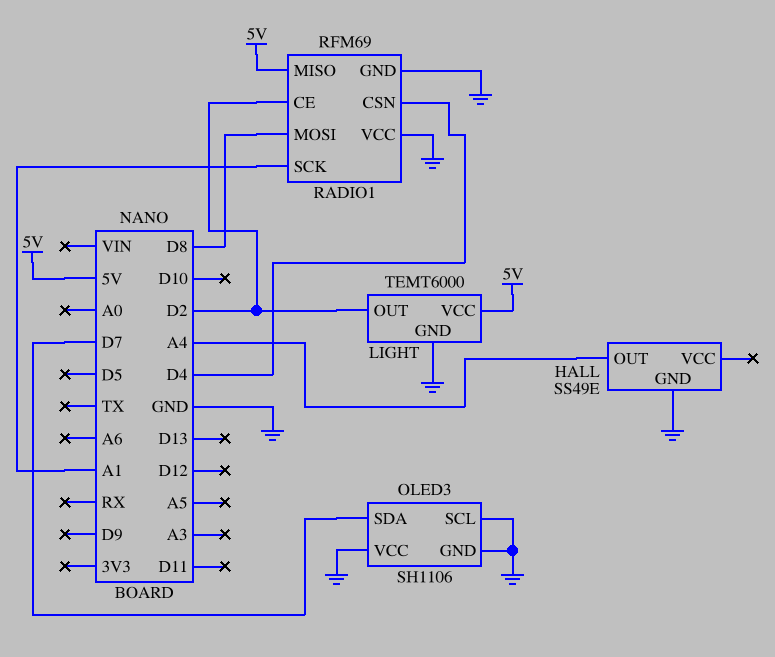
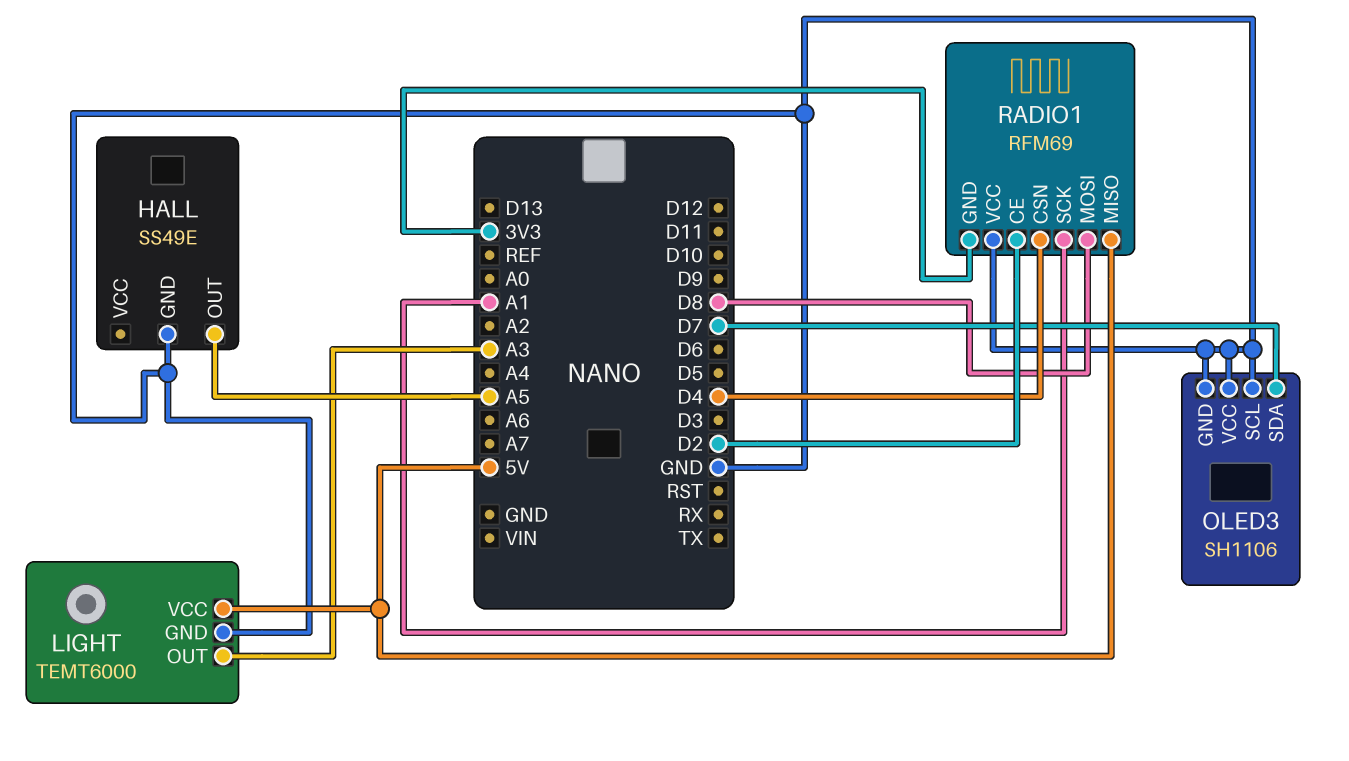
HALL pin OUT: A4 -> A5
LIGHT pin OUT: D2 -> A3
RADIO1 pin GND: GND -> 3V3

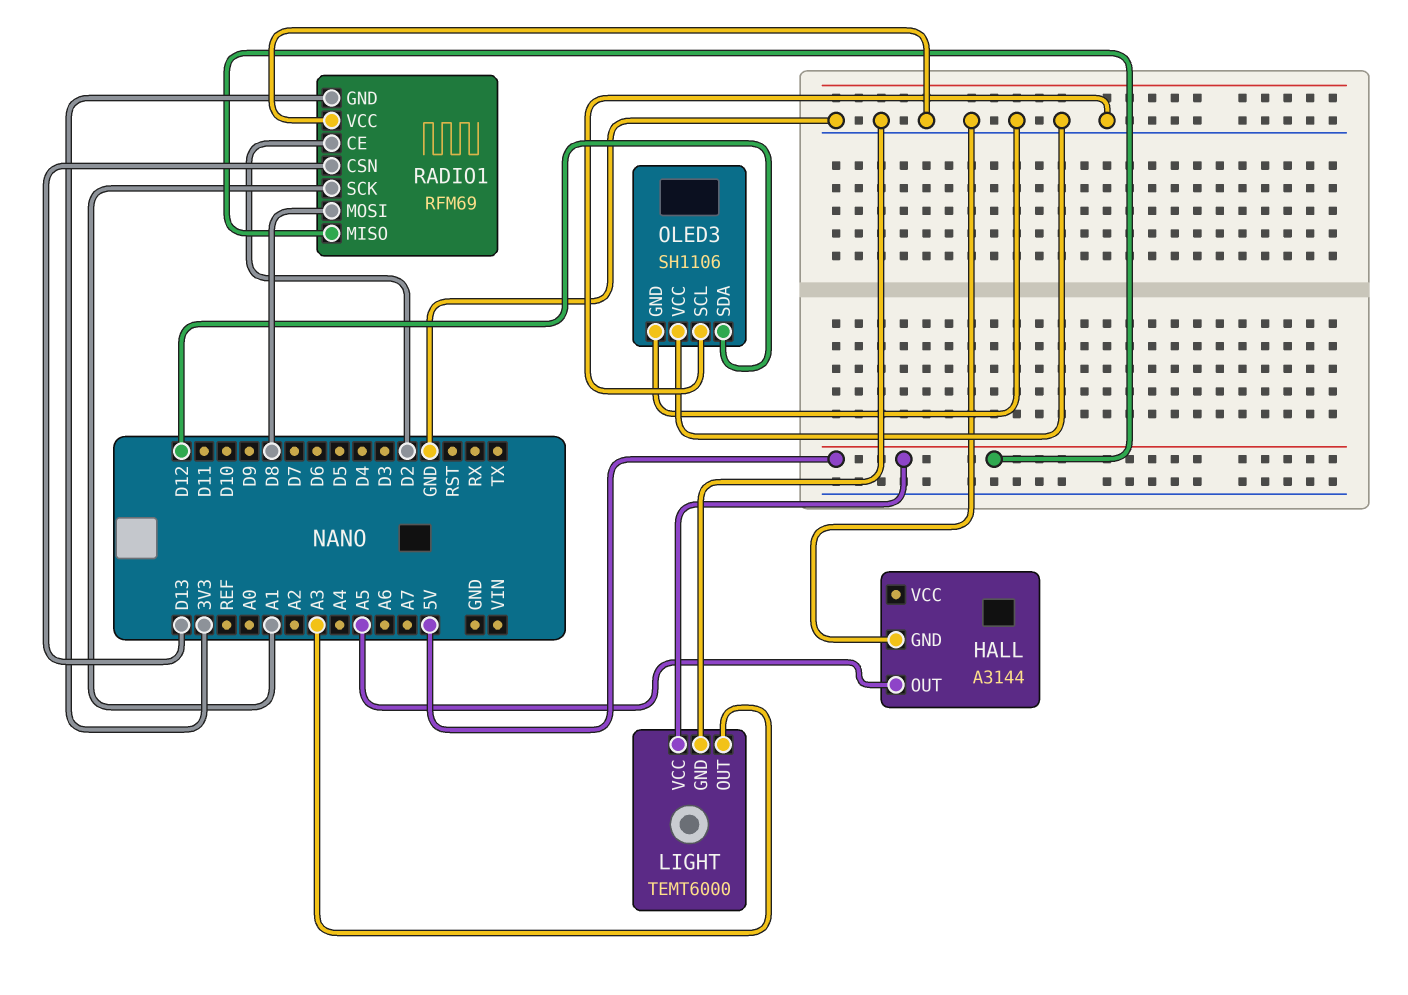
HALL: SS49E -> A3144
OLED3 pin SDA: D7 -> D12
RADIO1 pin CSN: D4 -> D13

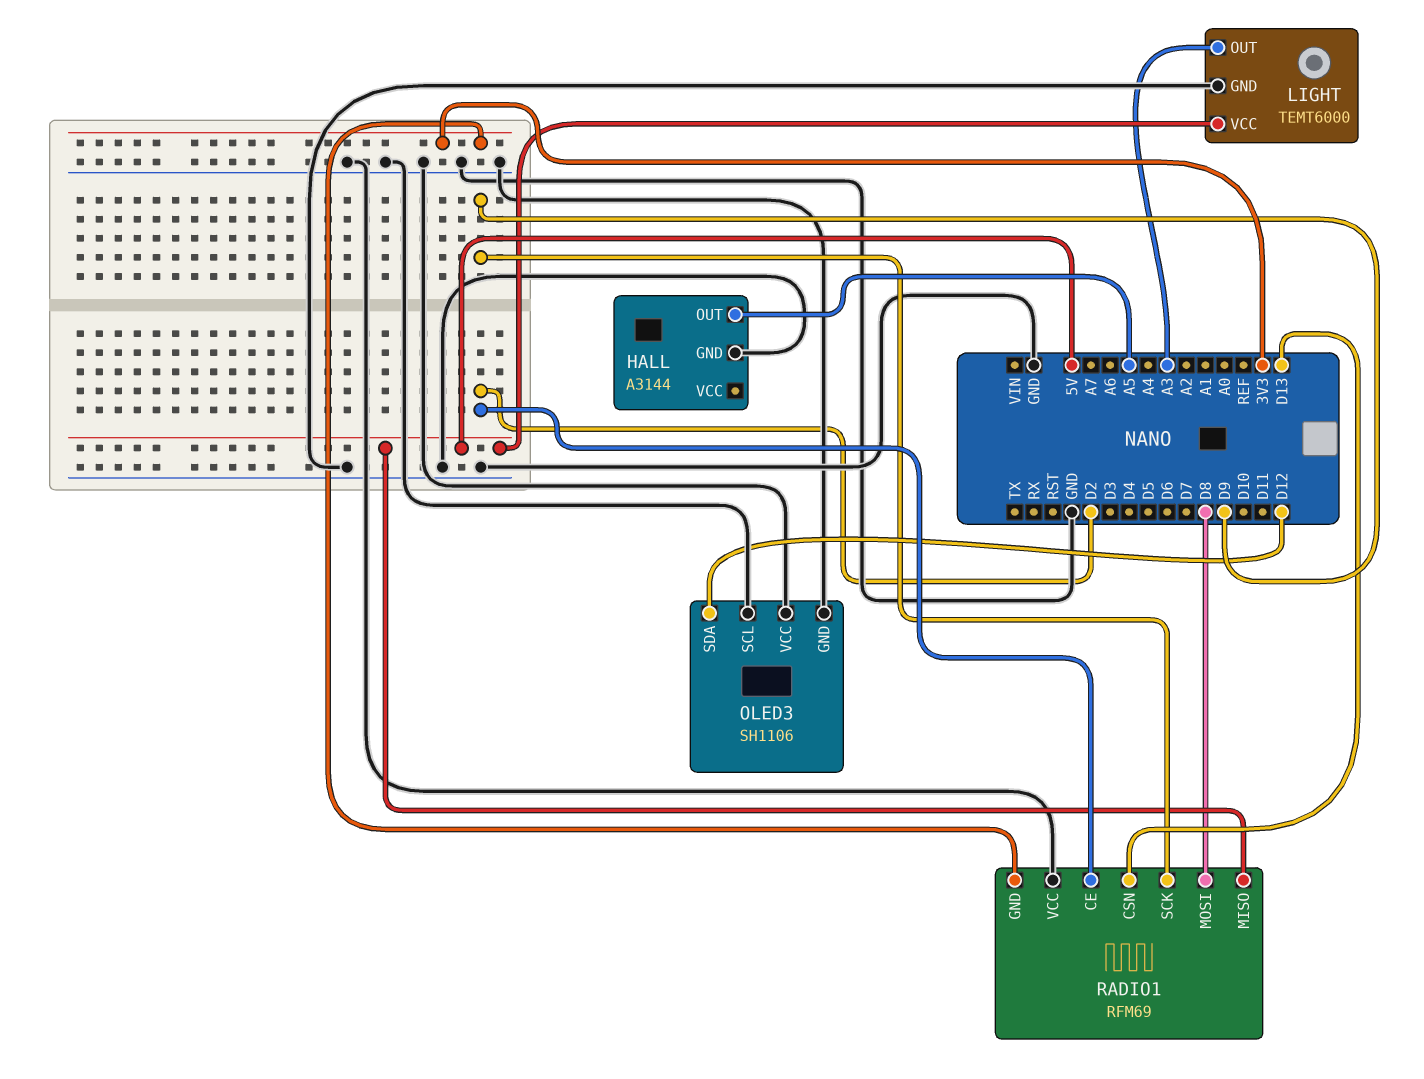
RADIO1 pin SCK: A1 -> D9

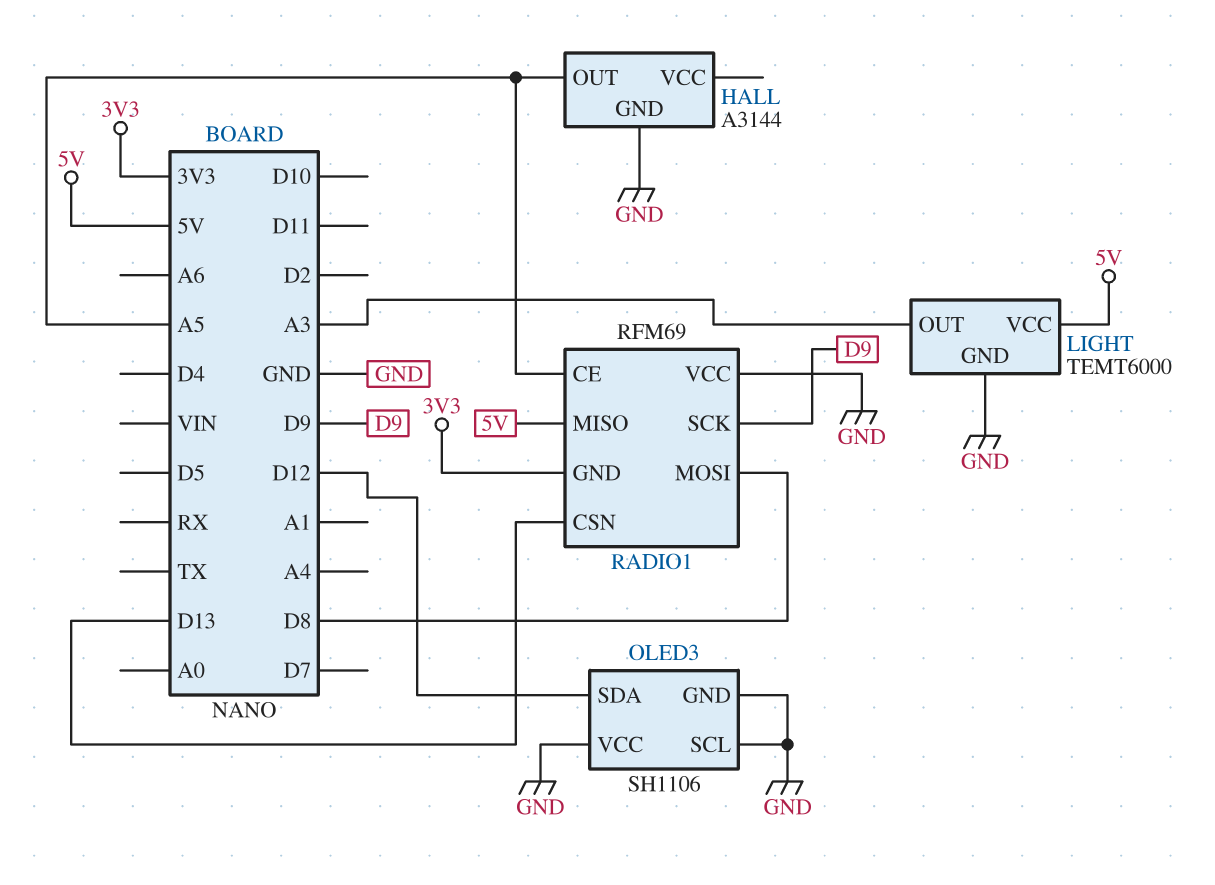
RADIO1 pin CE: D2 -> A5

